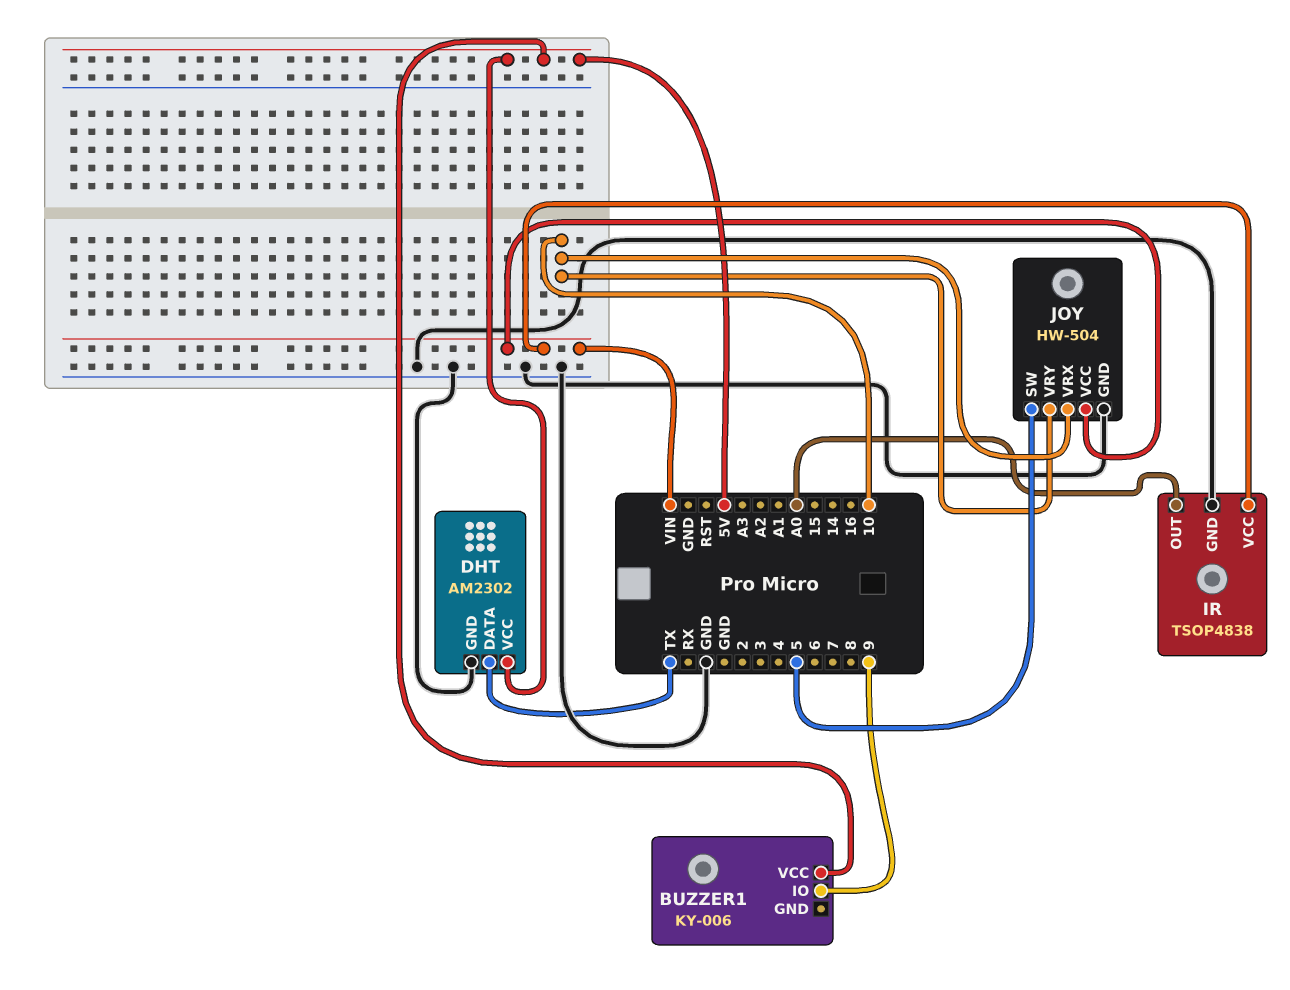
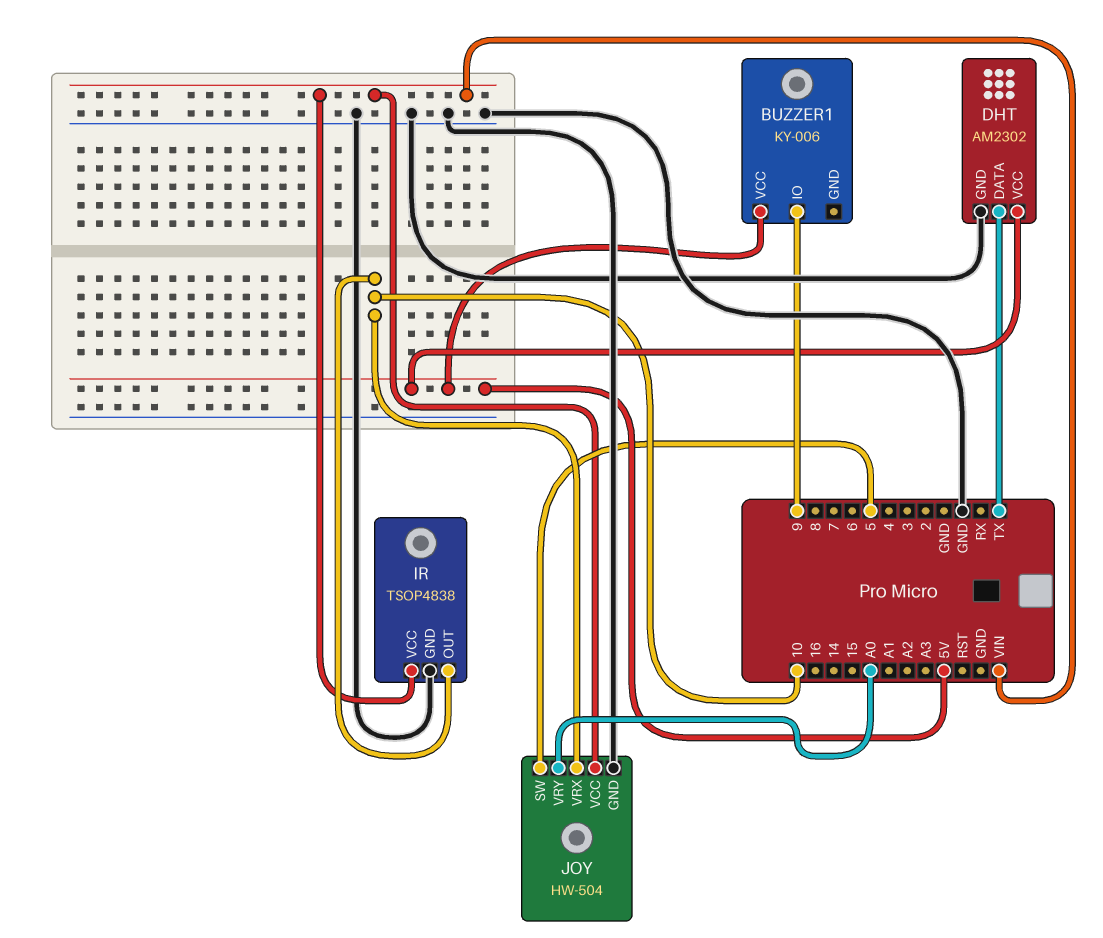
IR pin OUT: A0 -> 10
JOY pin VRY: 10 -> A0

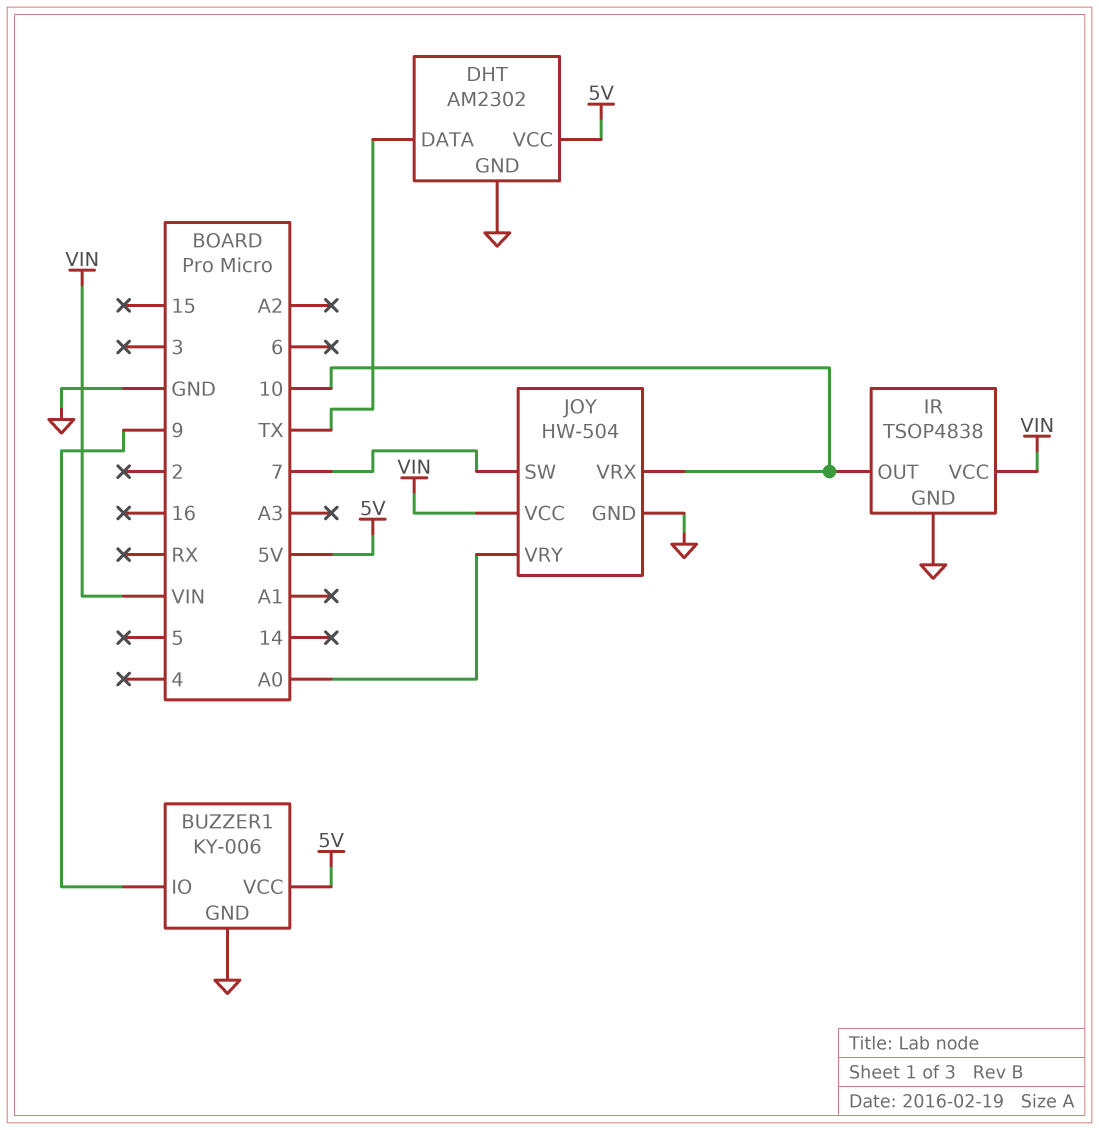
BUZZER1 pin GND: none -> GND
JOY pin SW: 5 -> 7

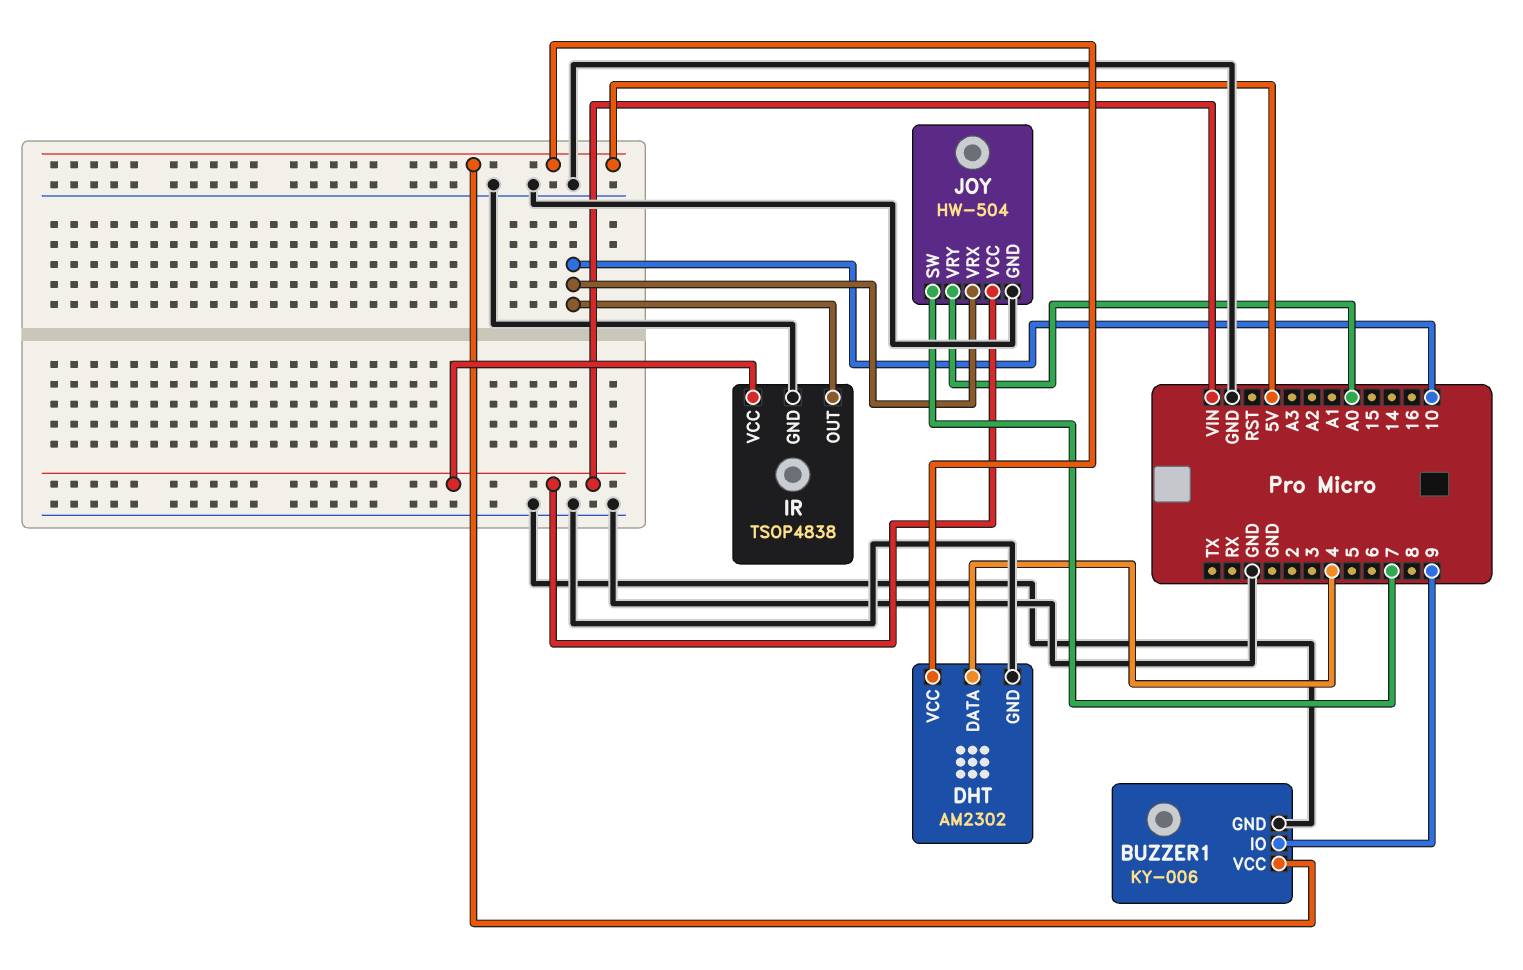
DHT pin DATA: TX -> 4

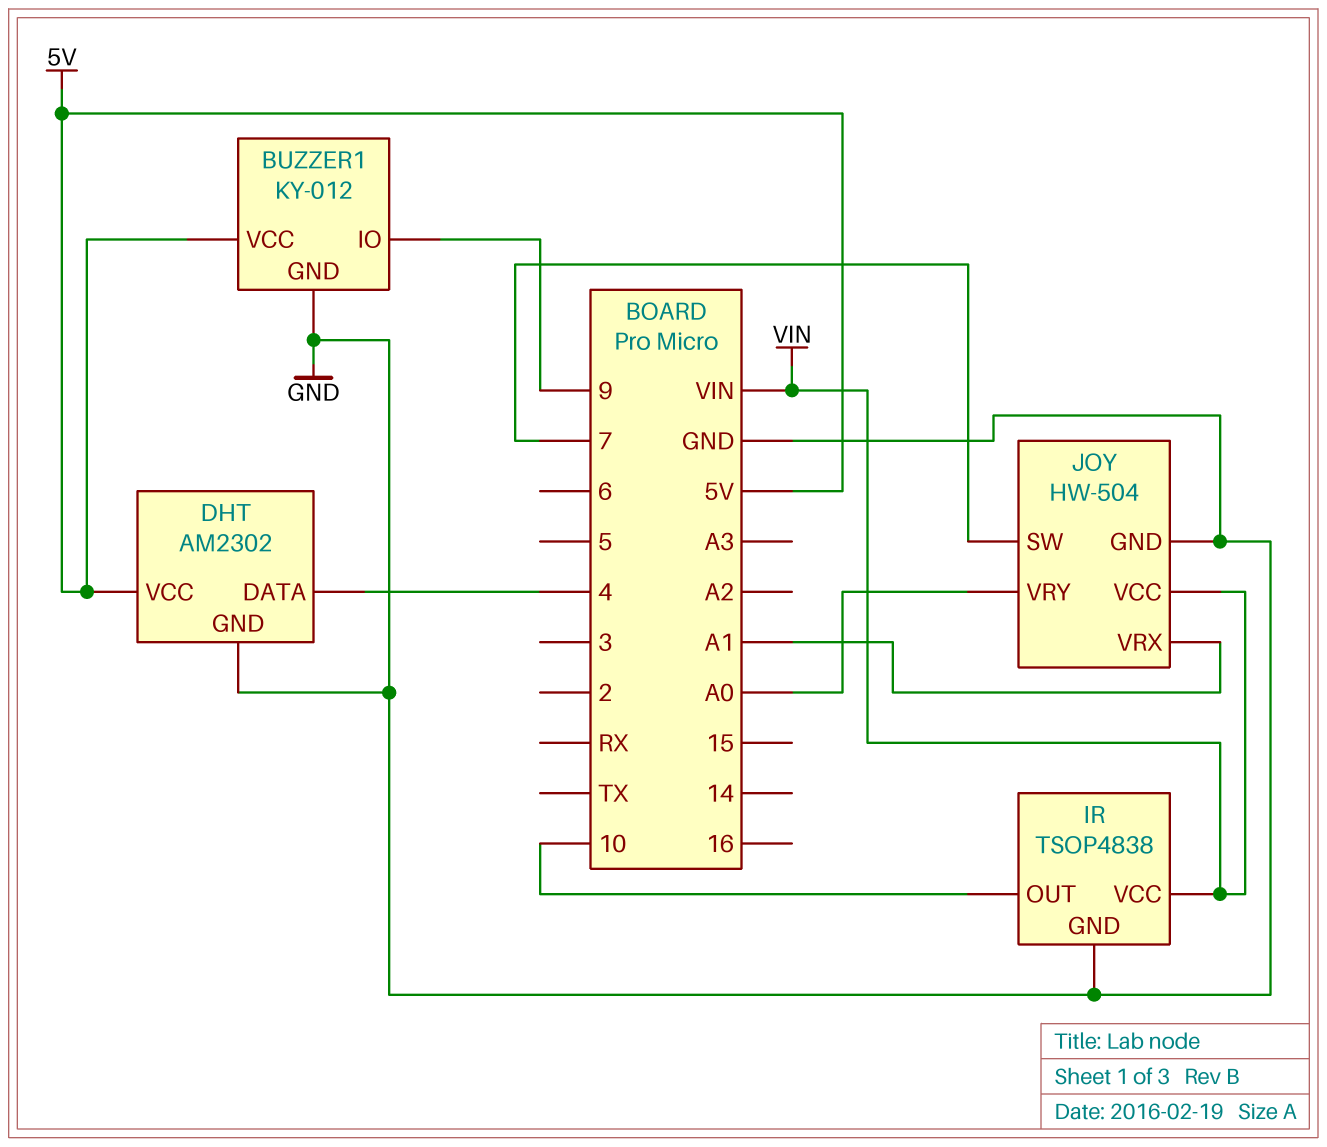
BUZZER1: KY-006 -> KY-012
JOY pin VRX: 10 -> A1

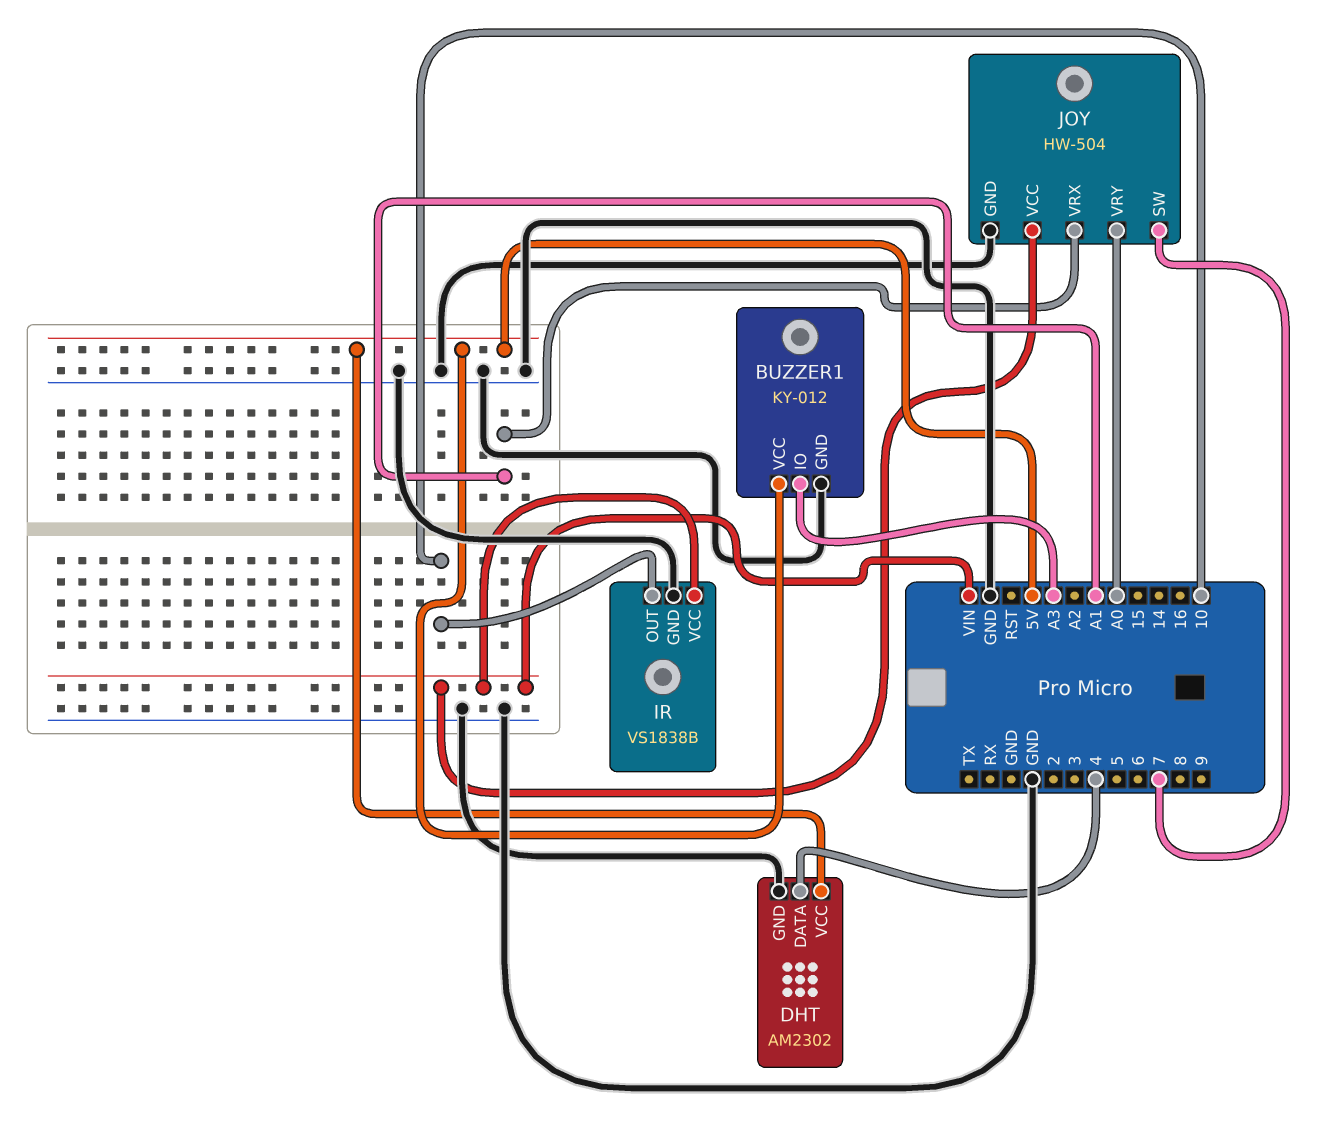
BUZZER1 pin IO: 9 -> A3
IR: TSOP4838 -> VS1838B

